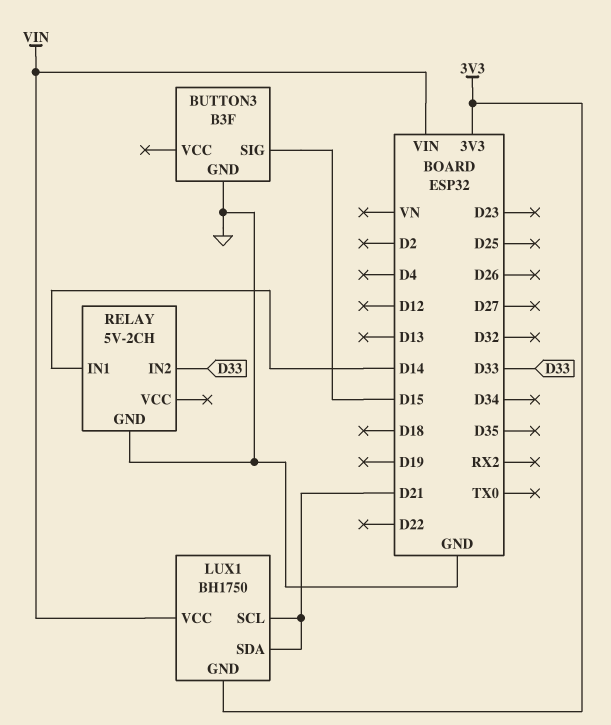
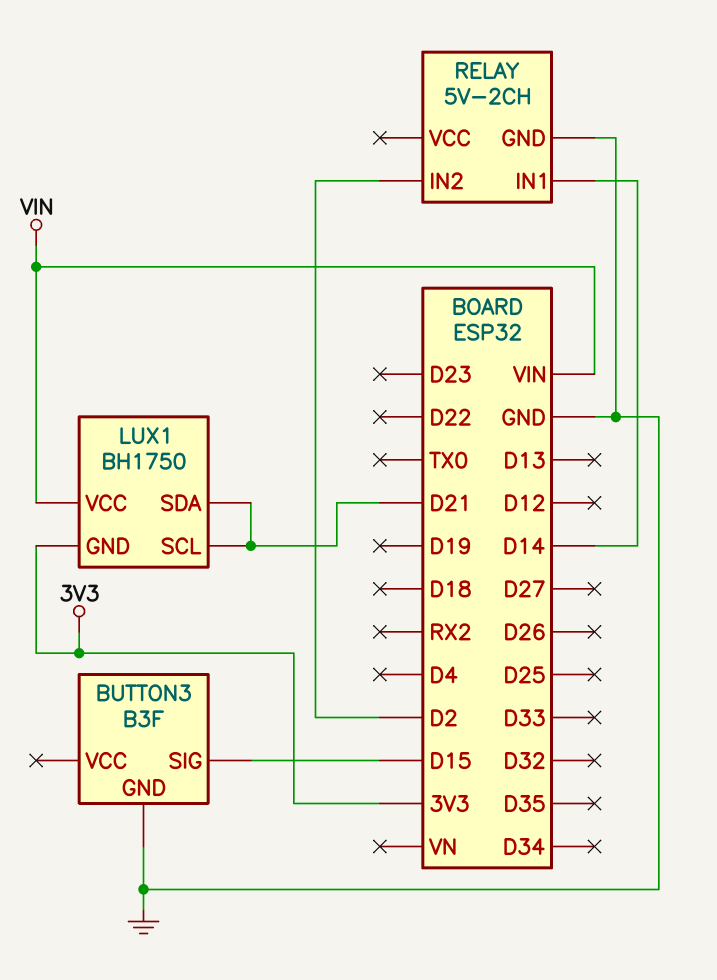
RELAY pin IN2: D33 -> D2

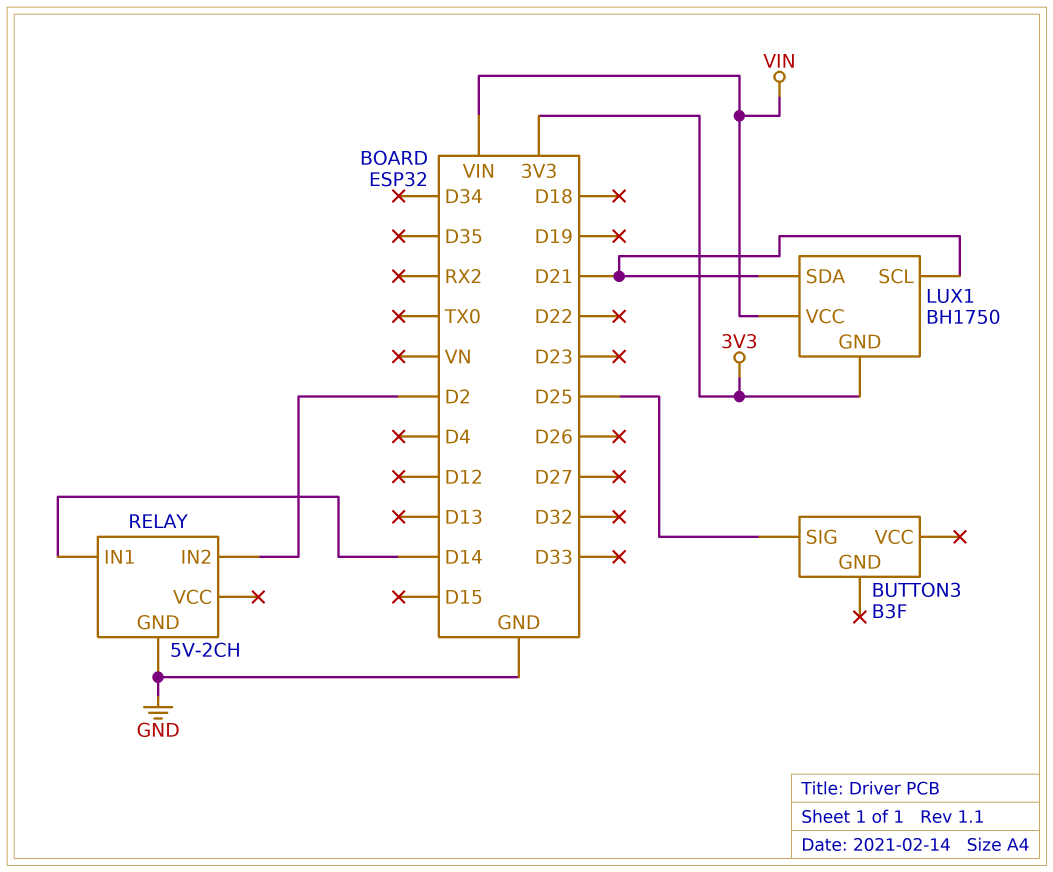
BUTTON3 pin GND: GND -> none
BUTTON3 pin SIG: D15 -> D25

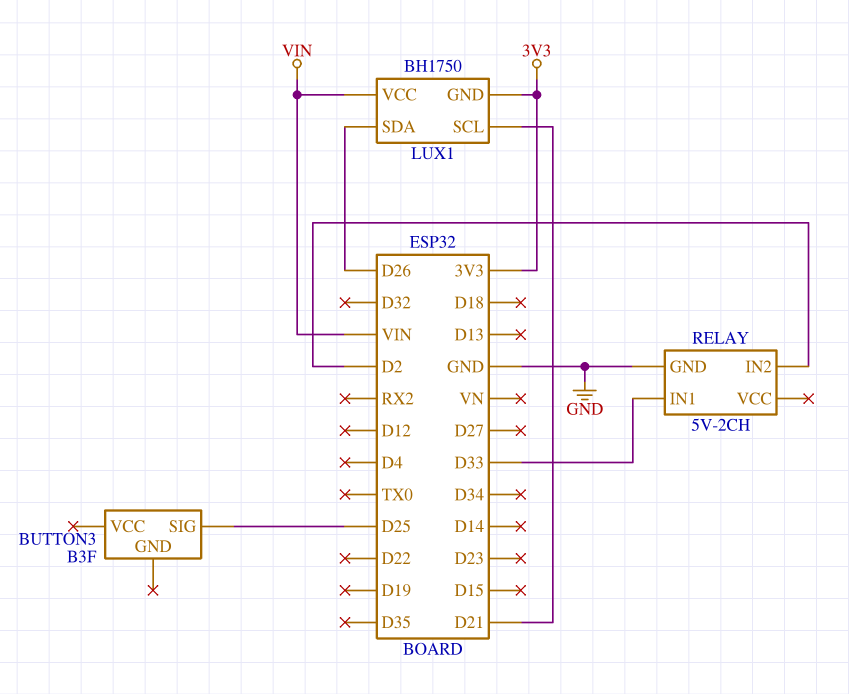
LUX1 pin SDA: D21 -> D26
RELAY pin IN1: D14 -> D33

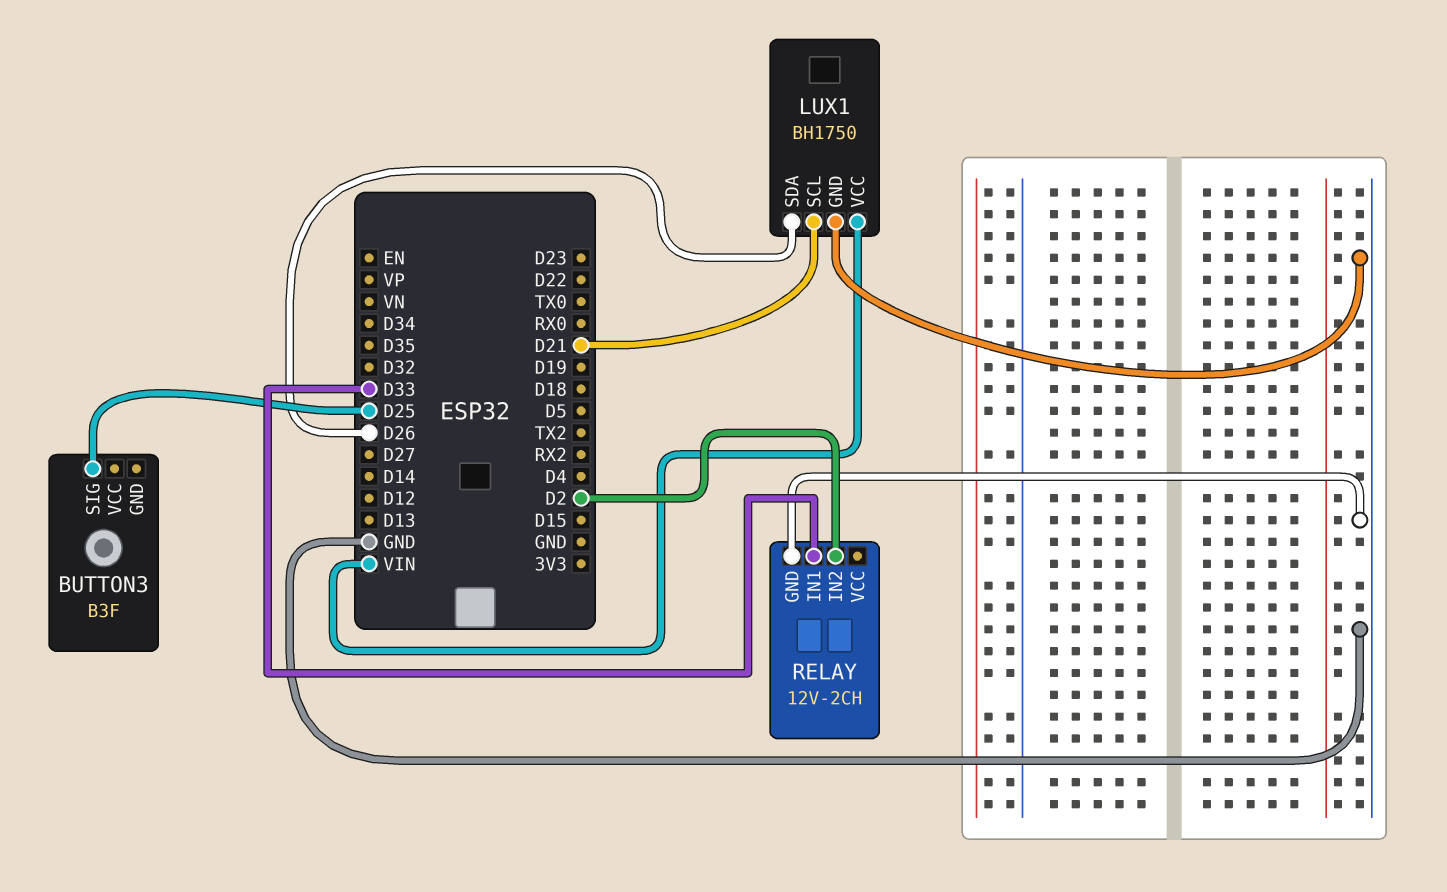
LUX1 pin GND: 3V3 -> GND
RELAY: 5V-2CH -> 12V-2CH

